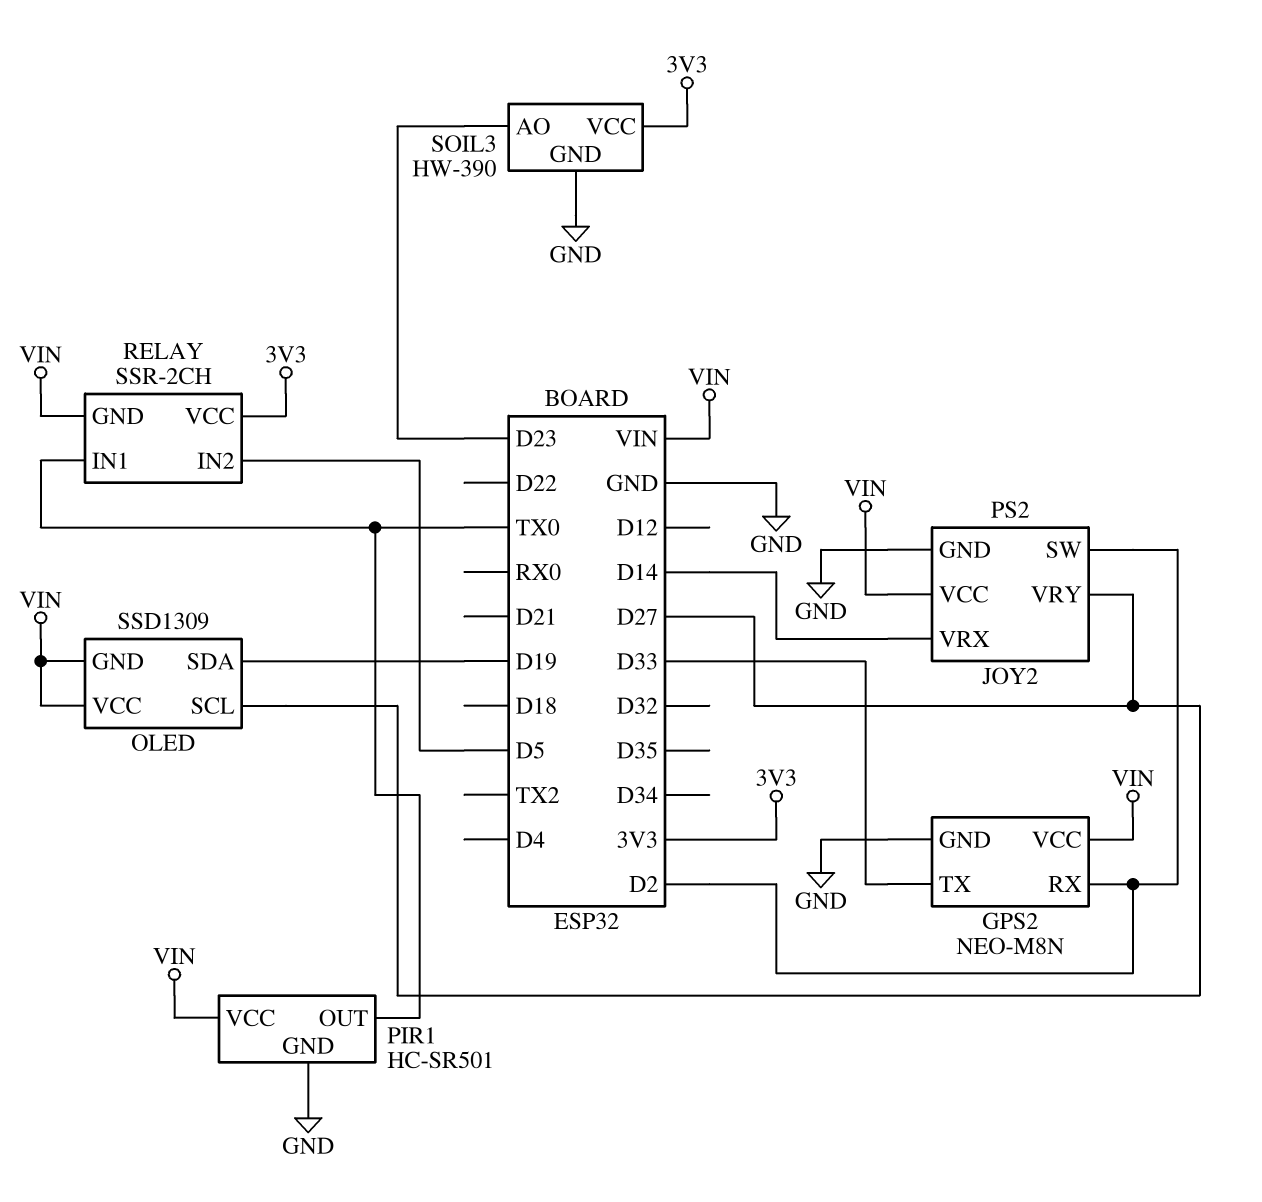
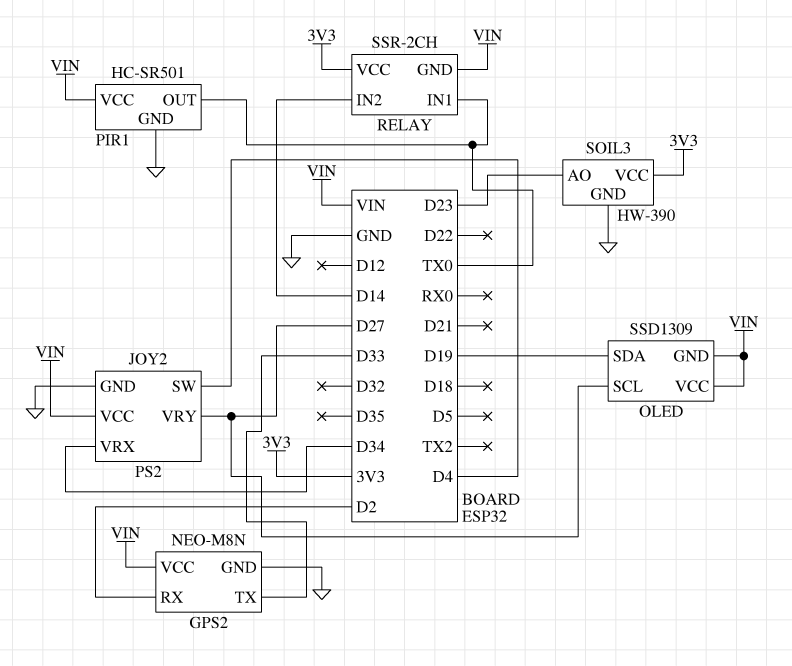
JOY2 pin SW: D2 -> D4
JOY2 pin VRX: D14 -> D34
RELAY pin IN2: D5 -> D14

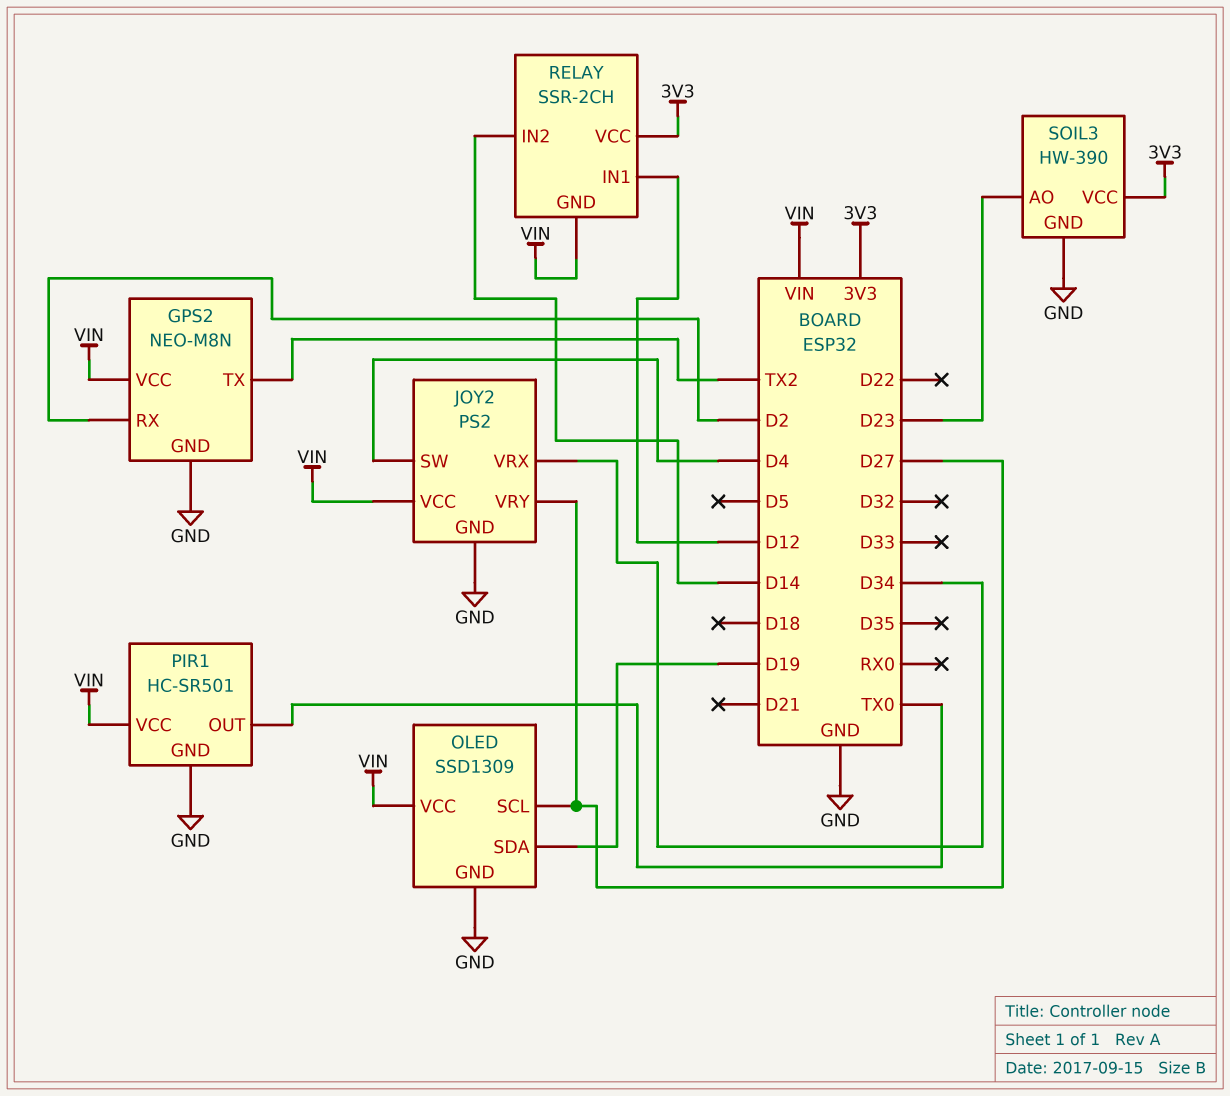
GPS2 pin TX: D33 -> TX2
OLED pin GND: VIN -> GND
RELAY pin IN1: TX0 -> D12

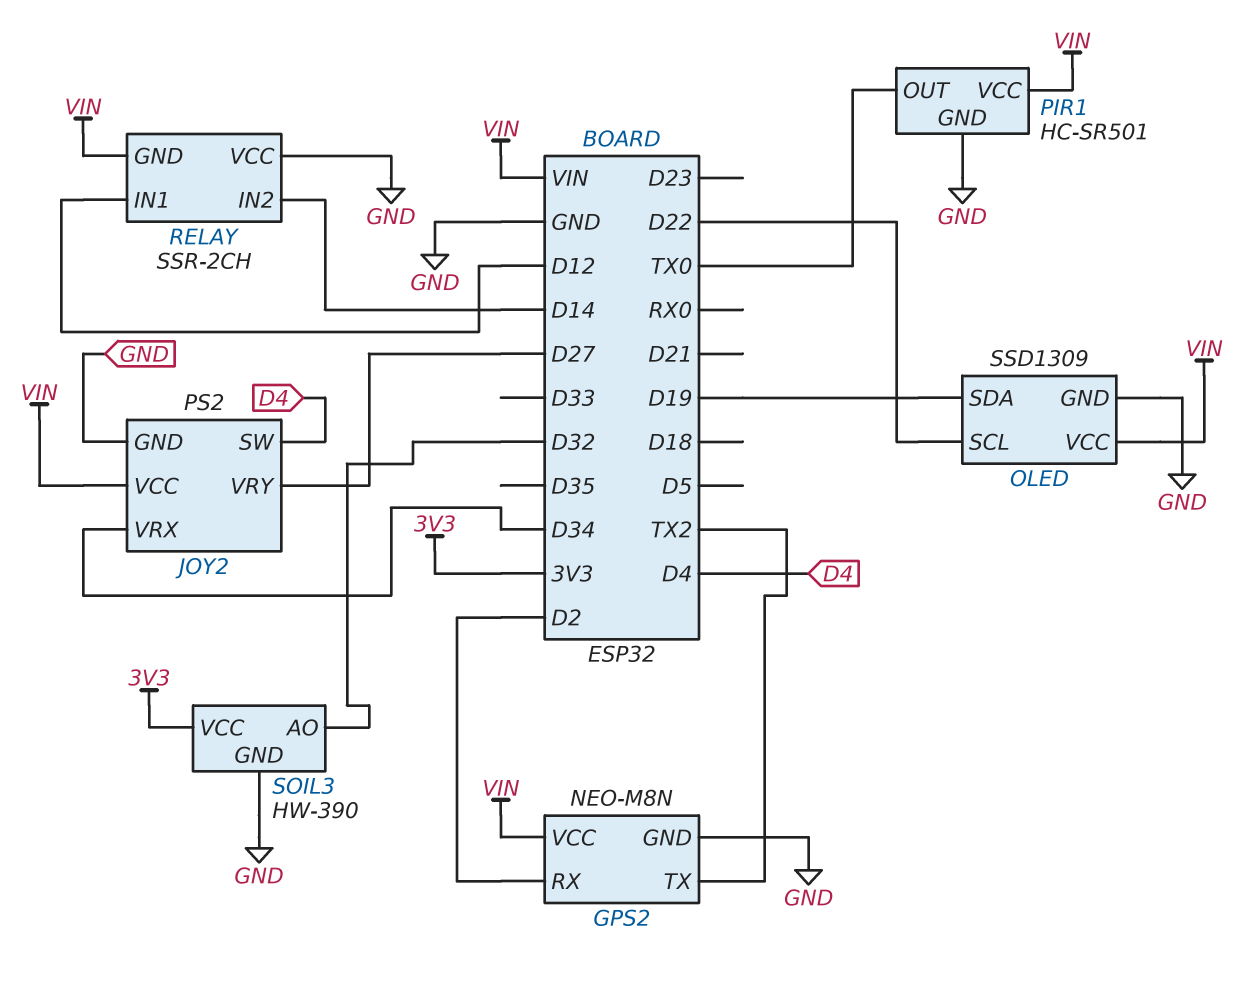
OLED pin SCL: D27 -> D22
RELAY pin VCC: 3V3 -> GND
SOIL3 pin AO: D23 -> D32

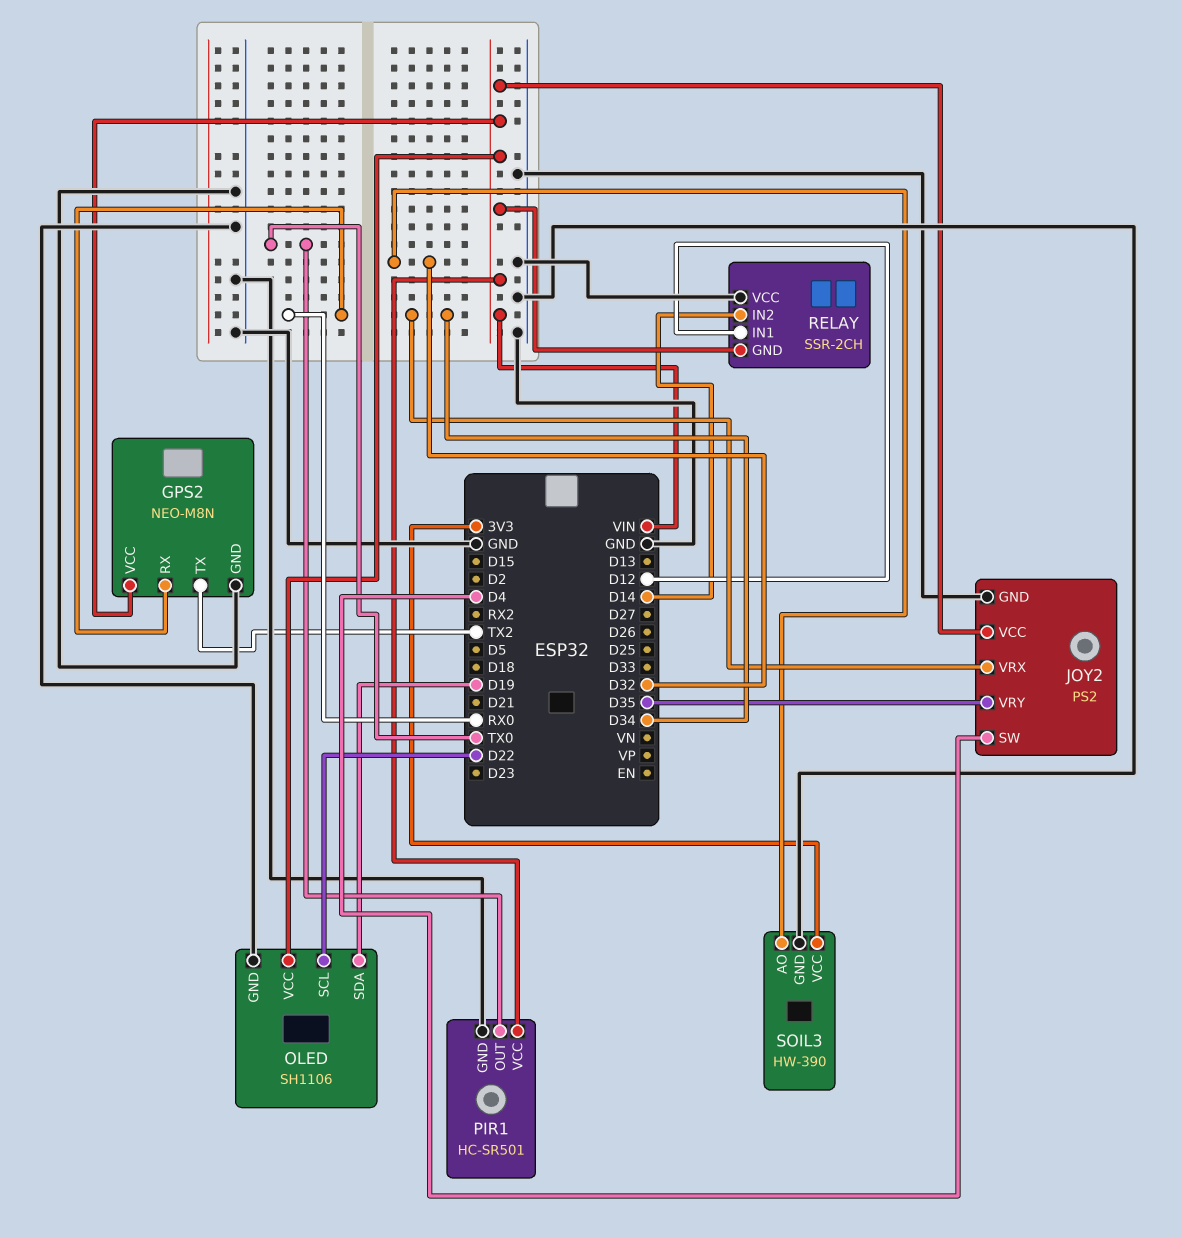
GPS2 pin RX: D2 -> RX0
JOY2 pin VRY: D27 -> D35
OLED: SSD1309 -> SH1106

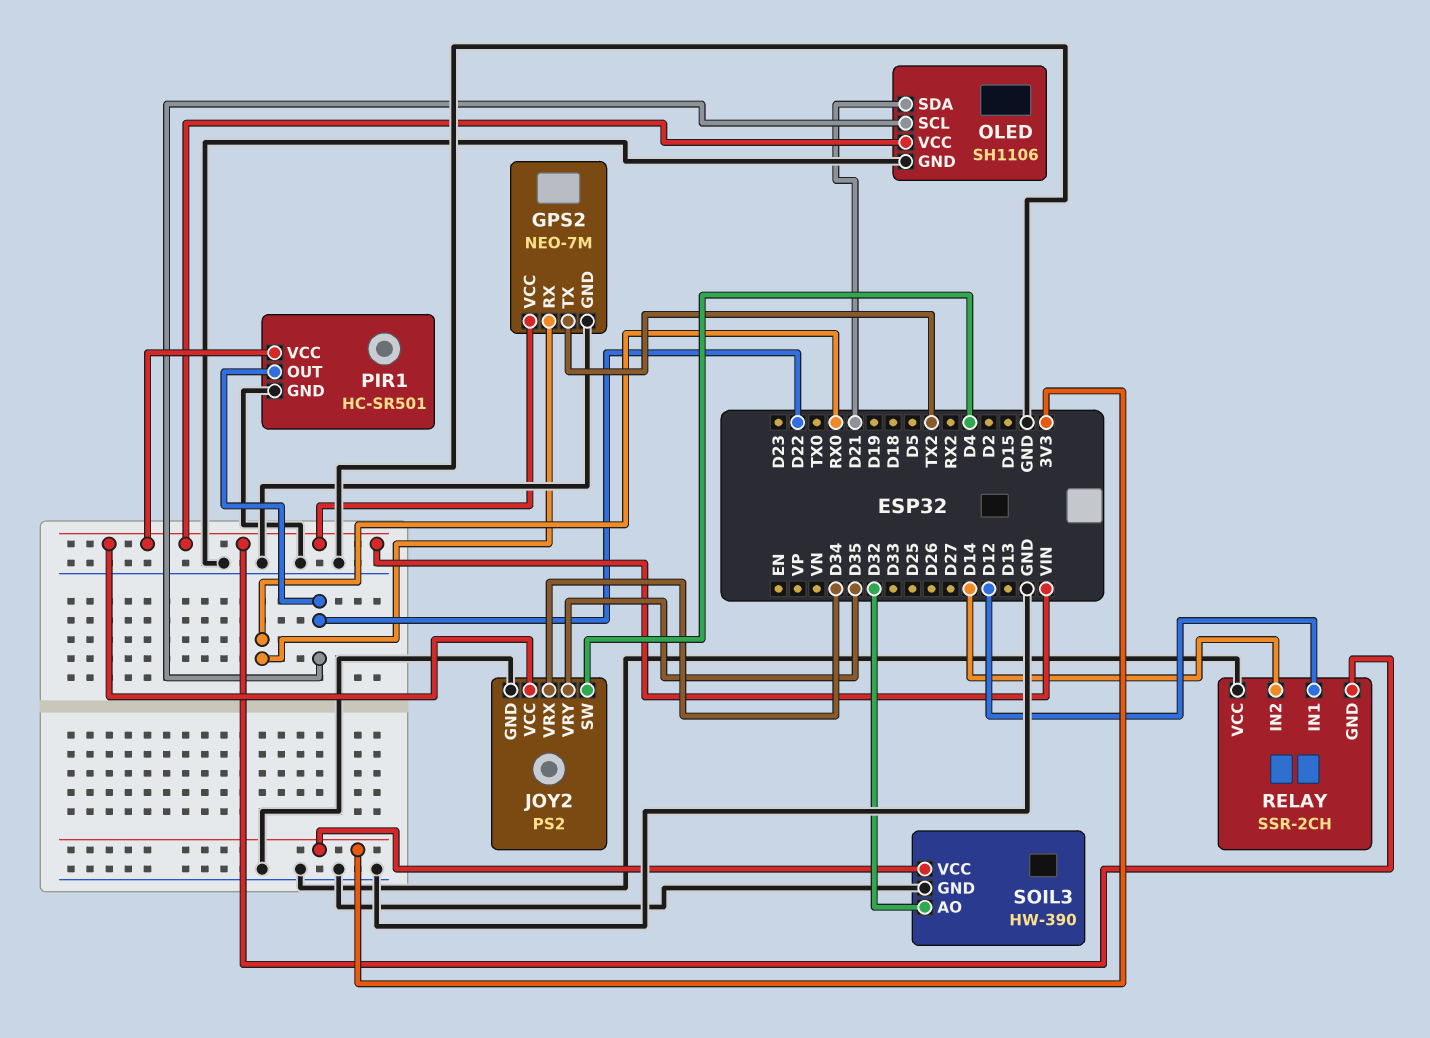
GPS2: NEO-M8N -> NEO-7M
OLED pin SDA: D19 -> D21
PIR1 pin OUT: TX0 -> D22

